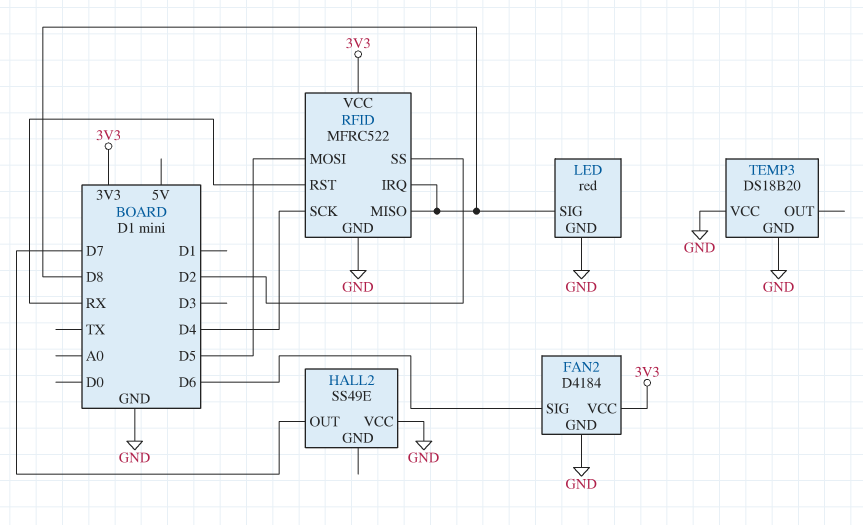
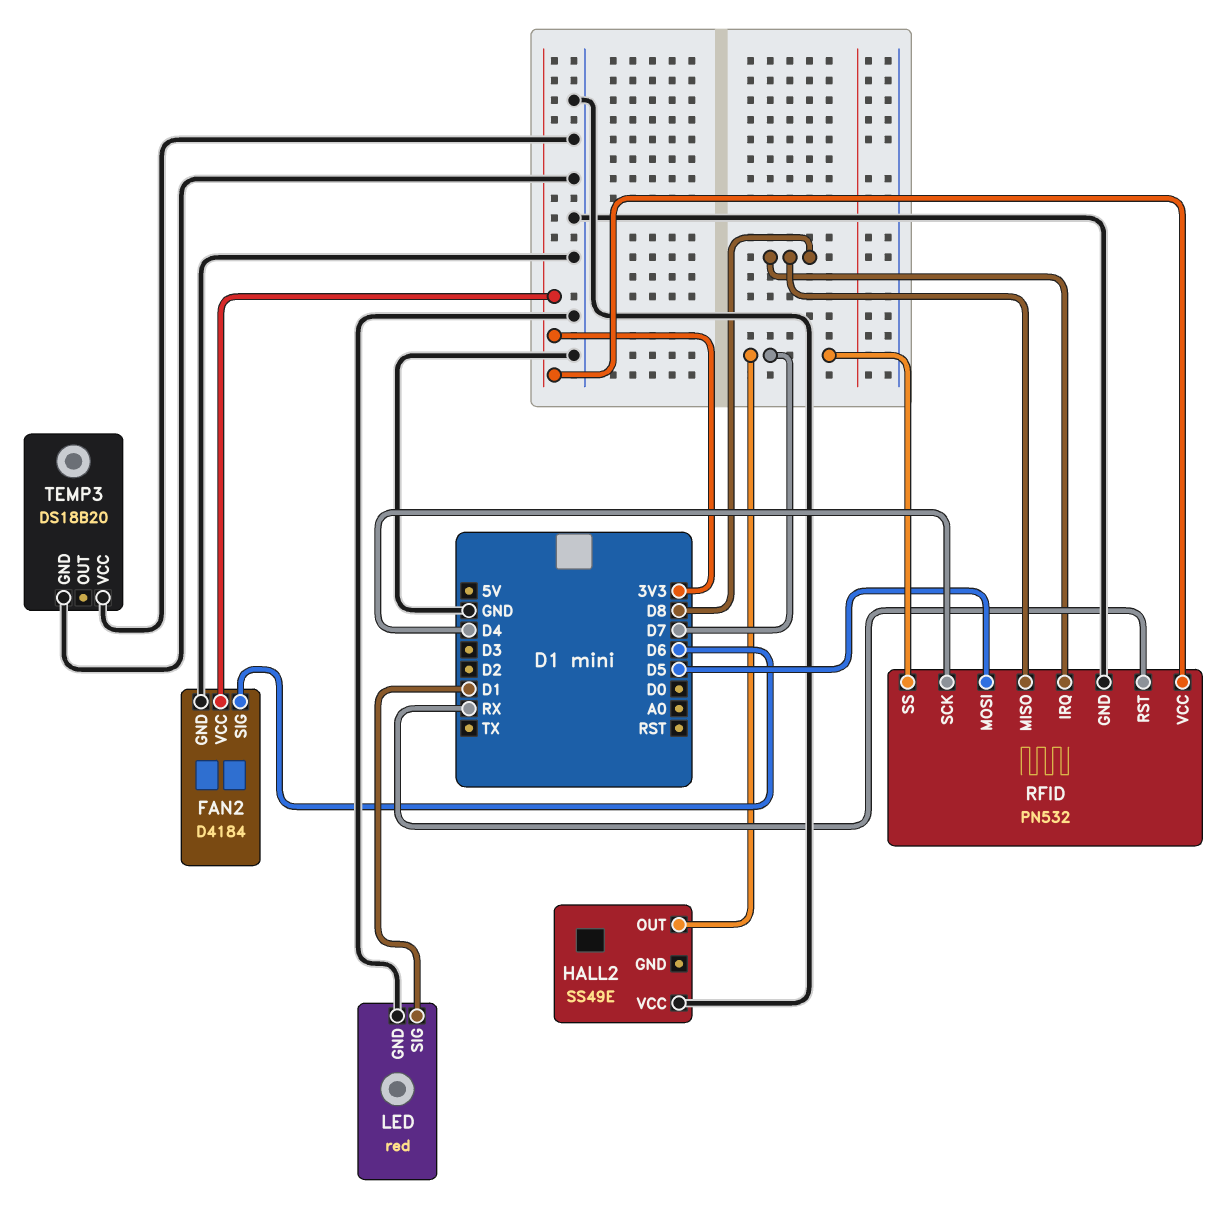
LED pin SIG: D8 -> D1
RFID: MFRC522 -> PN532
RFID pin SS: D2 -> D7

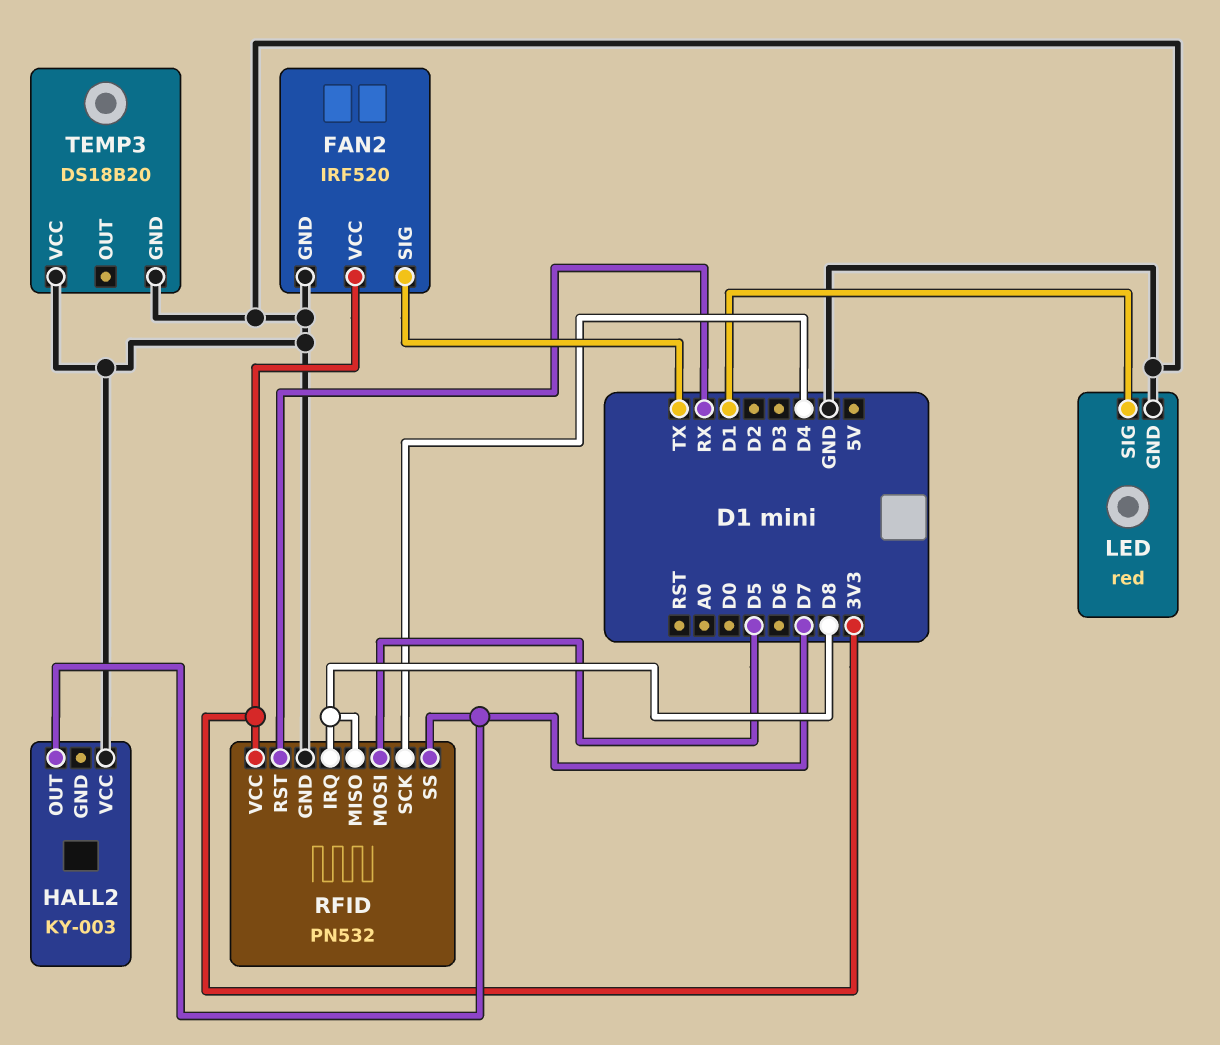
FAN2: D4184 -> IRF520
FAN2 pin SIG: D6 -> TX
HALL2: SS49E -> KY-003

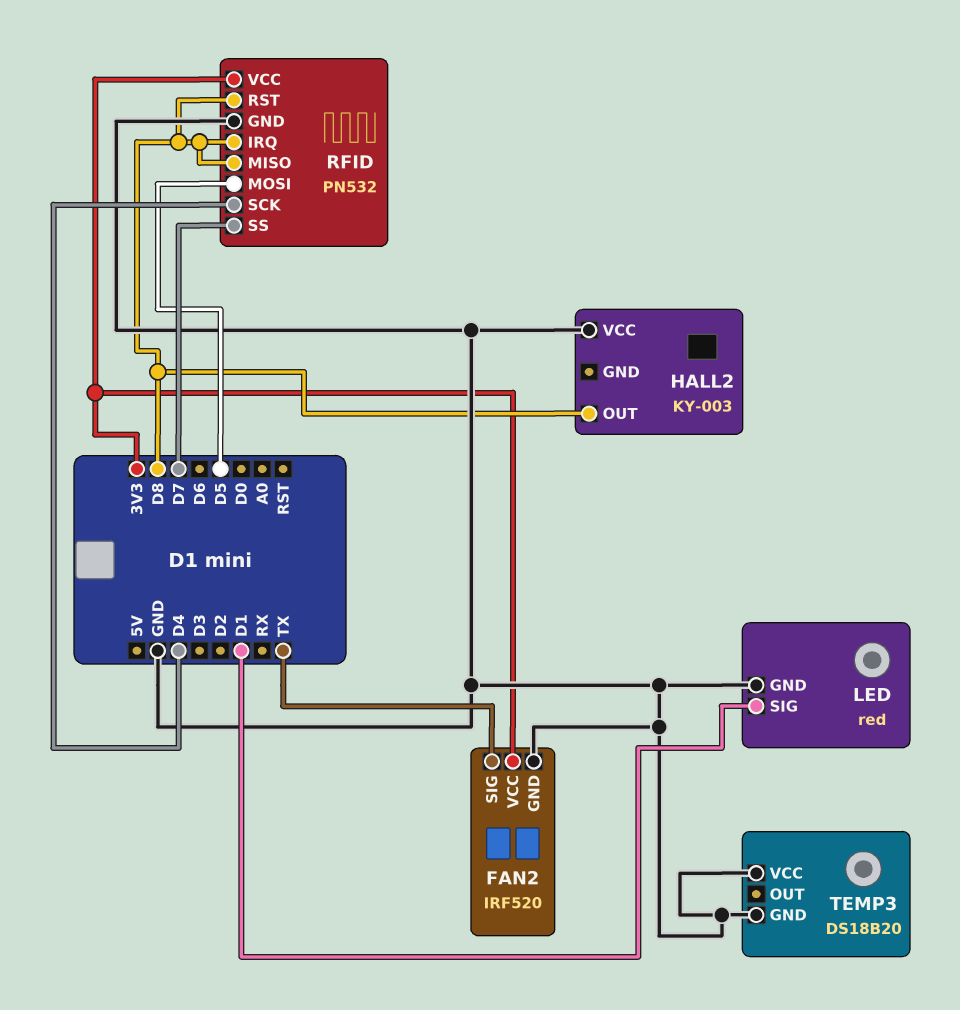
HALL2 pin OUT: D7 -> D8
RFID pin RST: RX -> D8

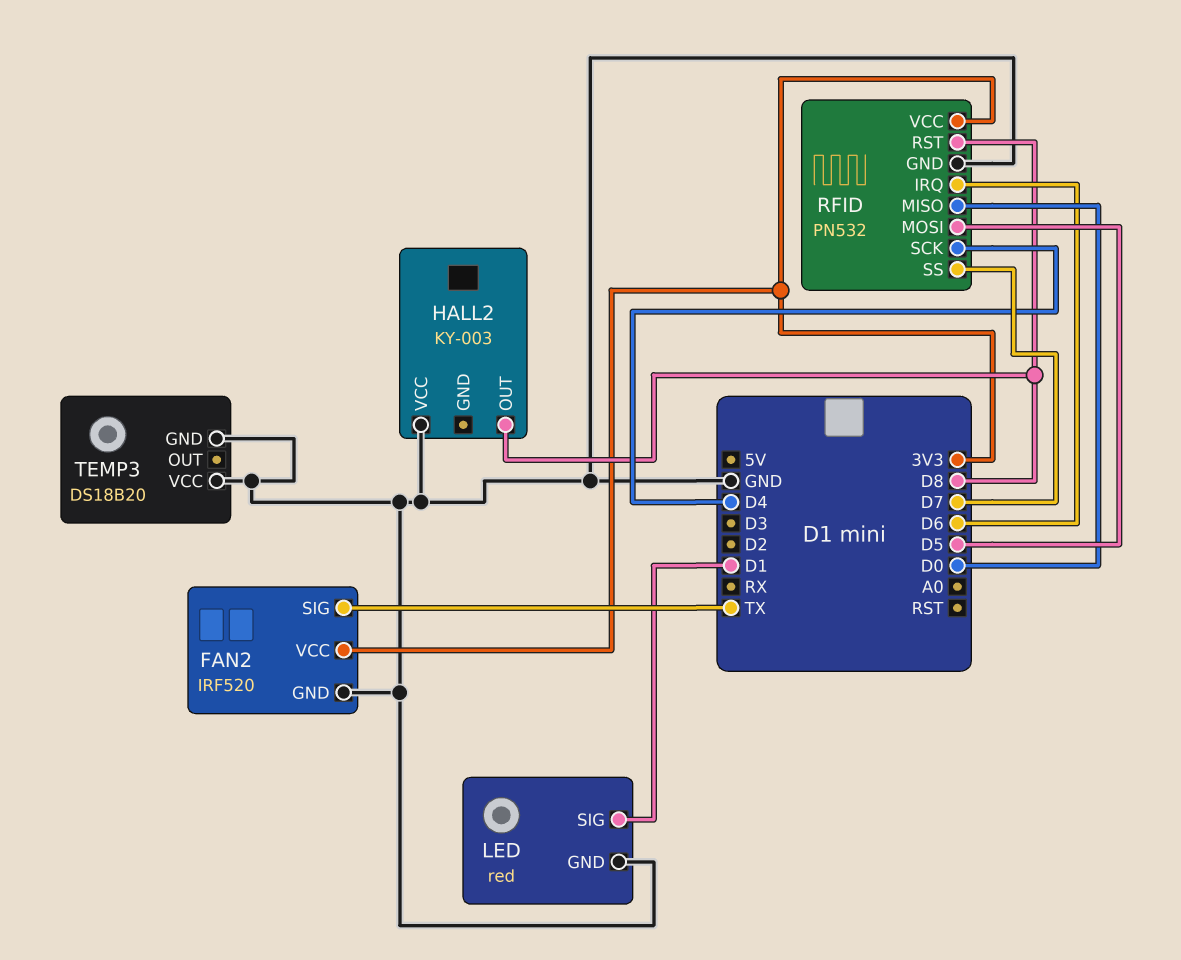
RFID pin IRQ: D8 -> D6
RFID pin MISO: D8 -> D0

